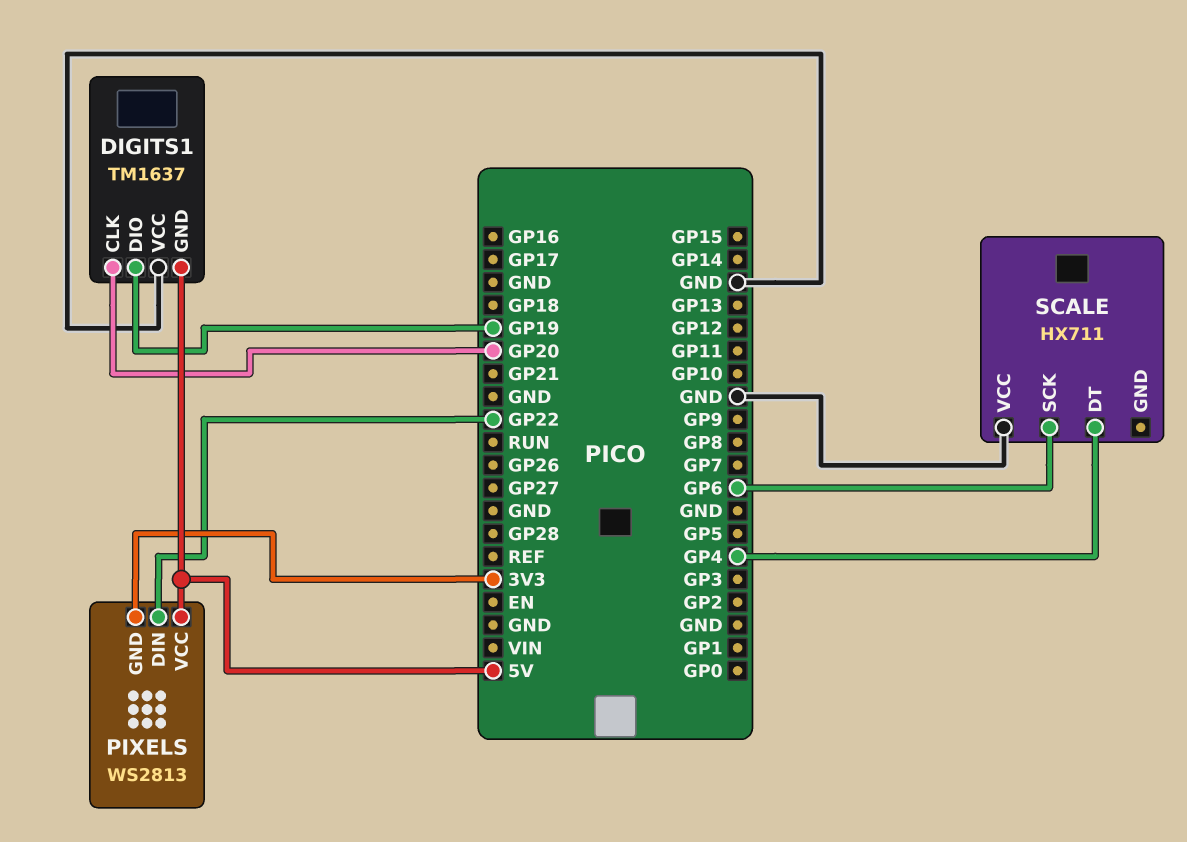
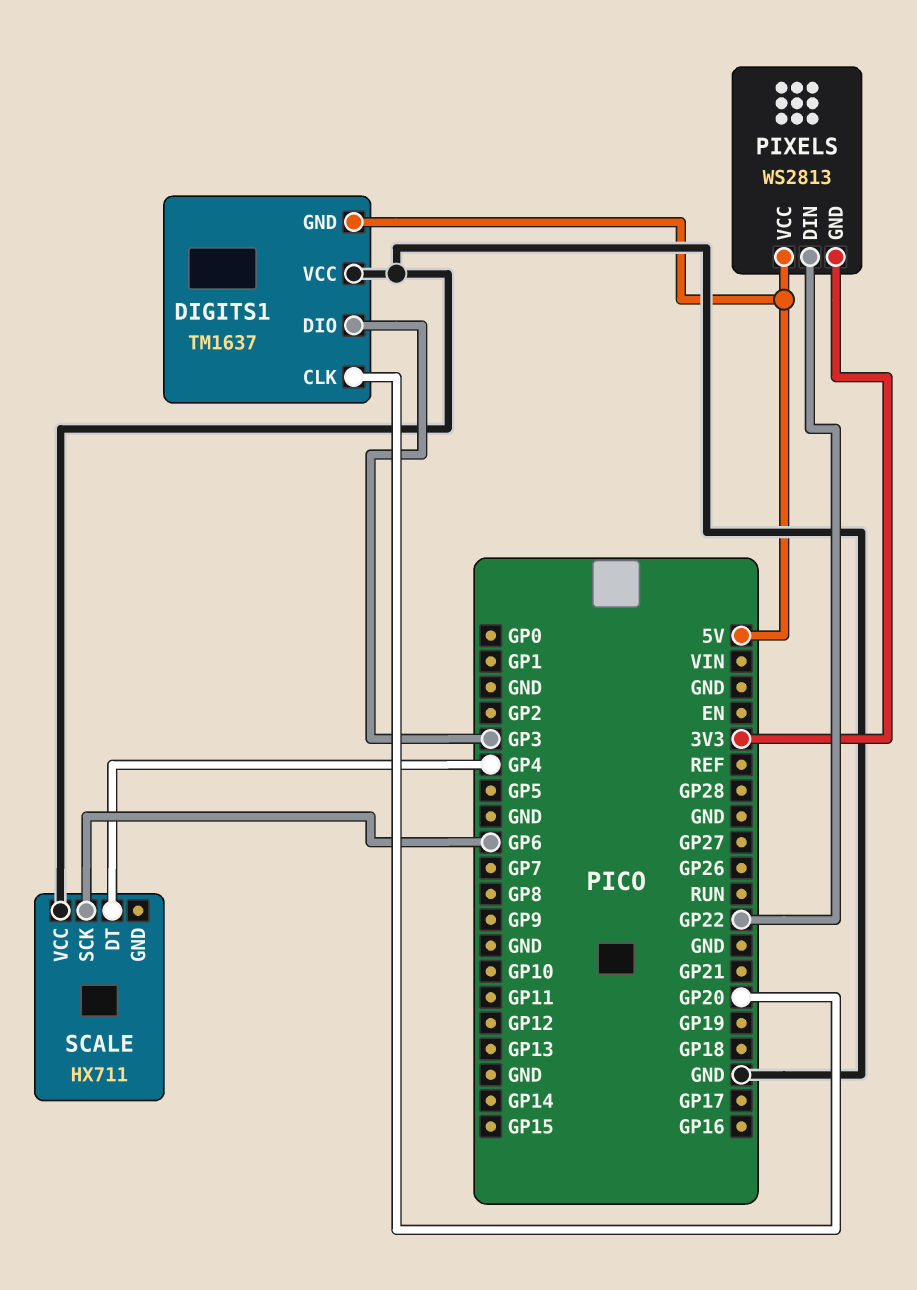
DIGITS1 pin DIO: GP19 -> GP3

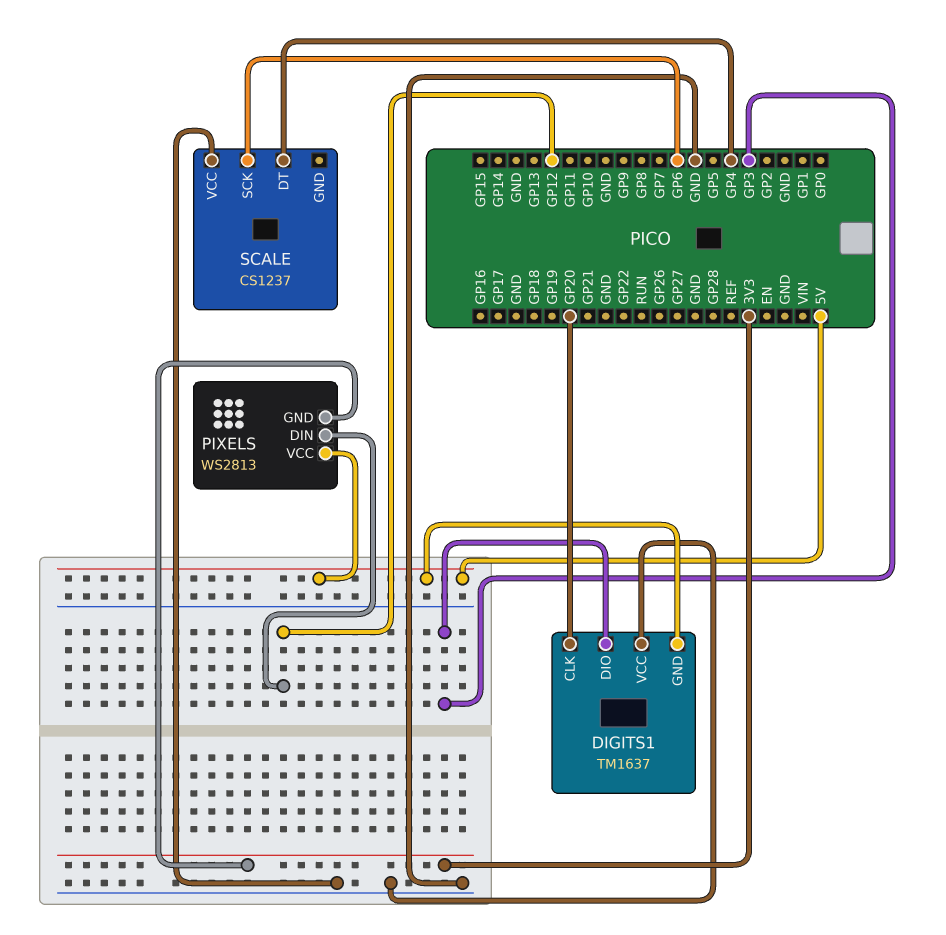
PIXELS pin DIN: GP22 -> GP12
SCALE: HX711 -> CS1237

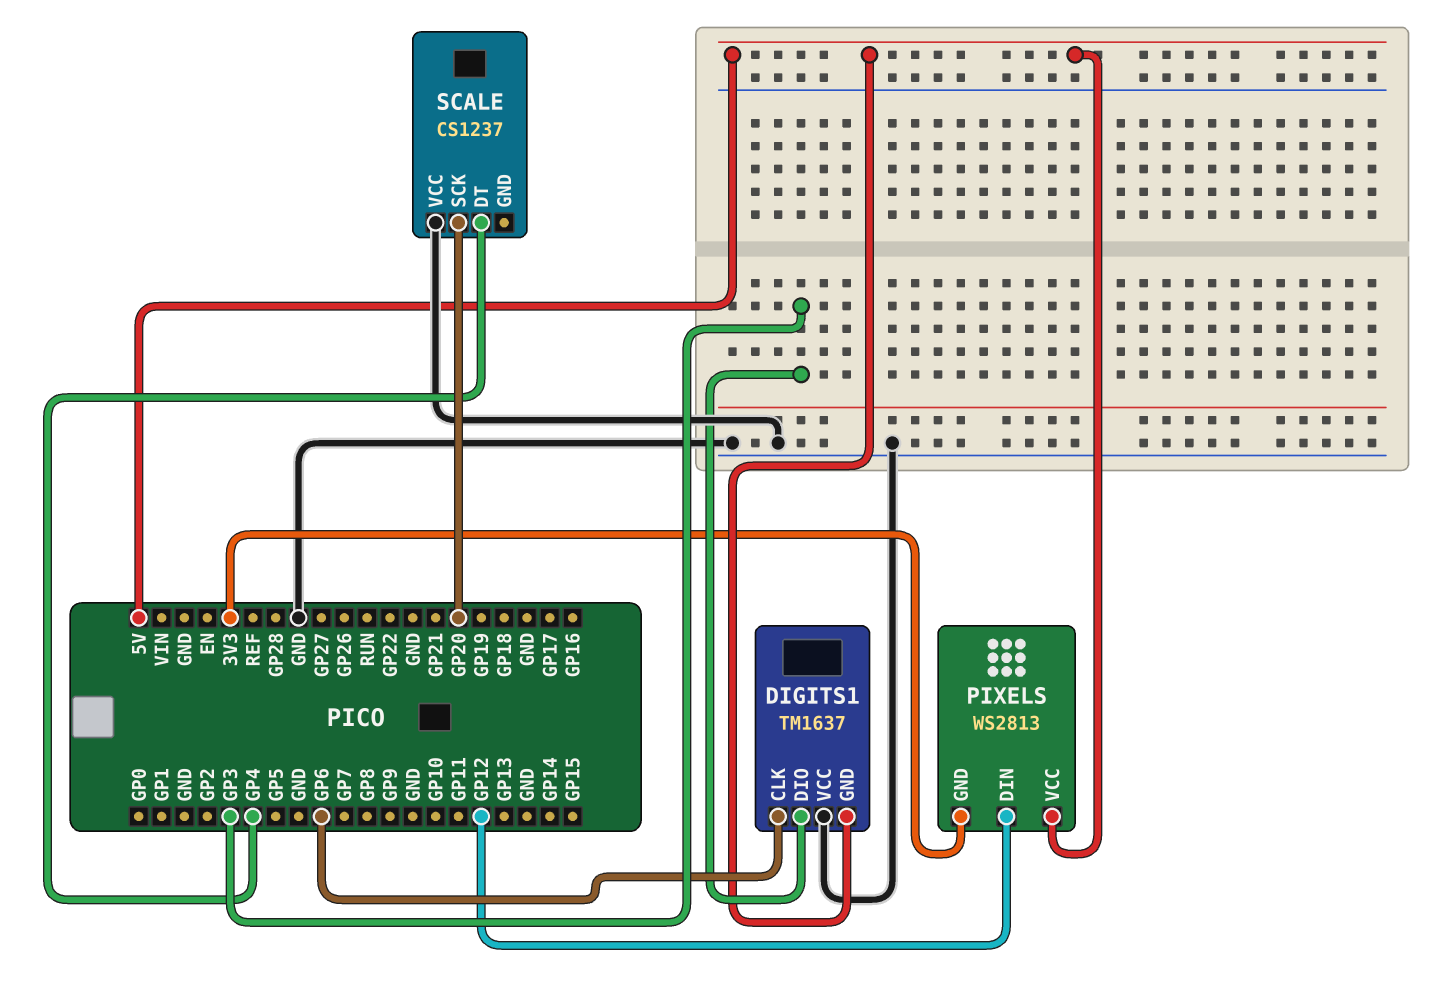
DIGITS1 pin CLK: GP20 -> GP6
SCALE pin SCK: GP6 -> GP20

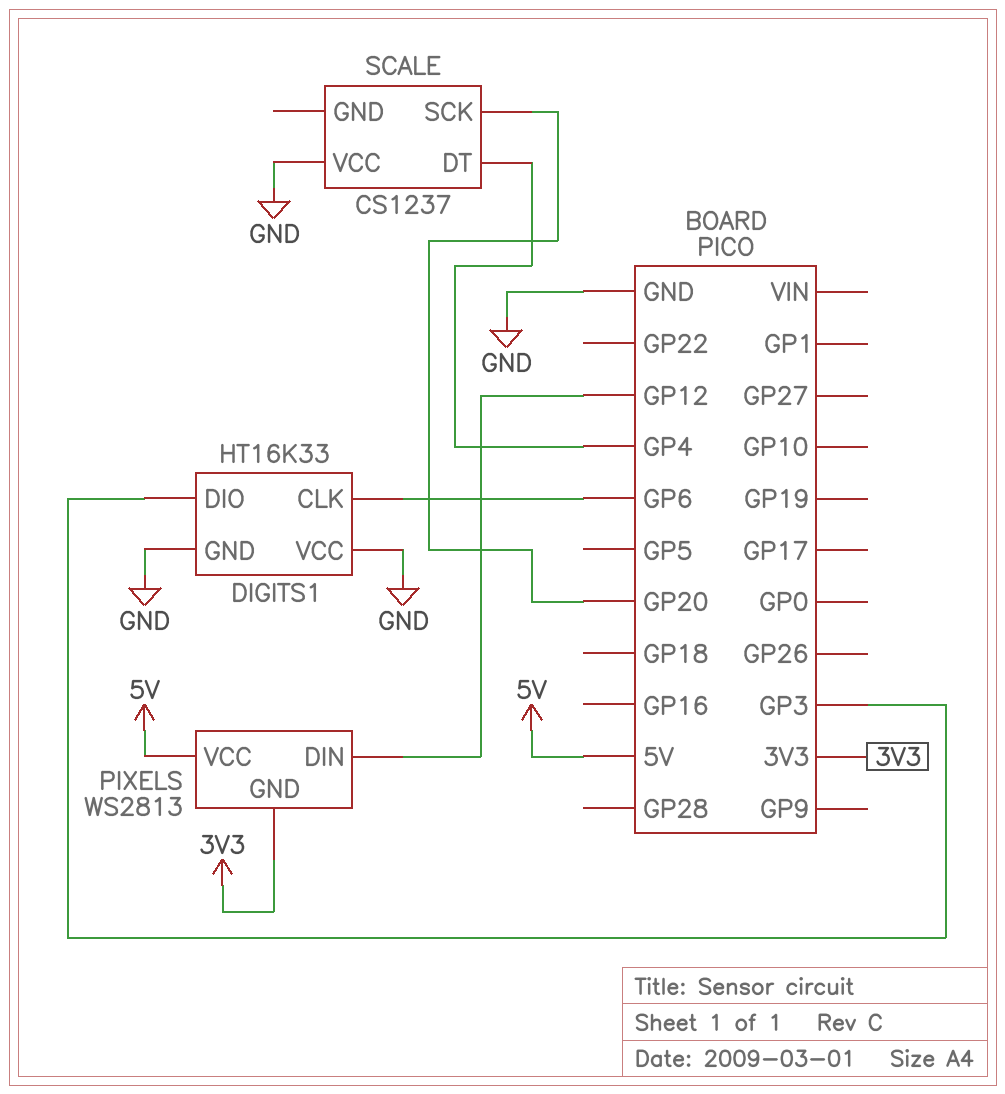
DIGITS1: TM1637 -> HT16K33
DIGITS1 pin GND: 5V -> GND

